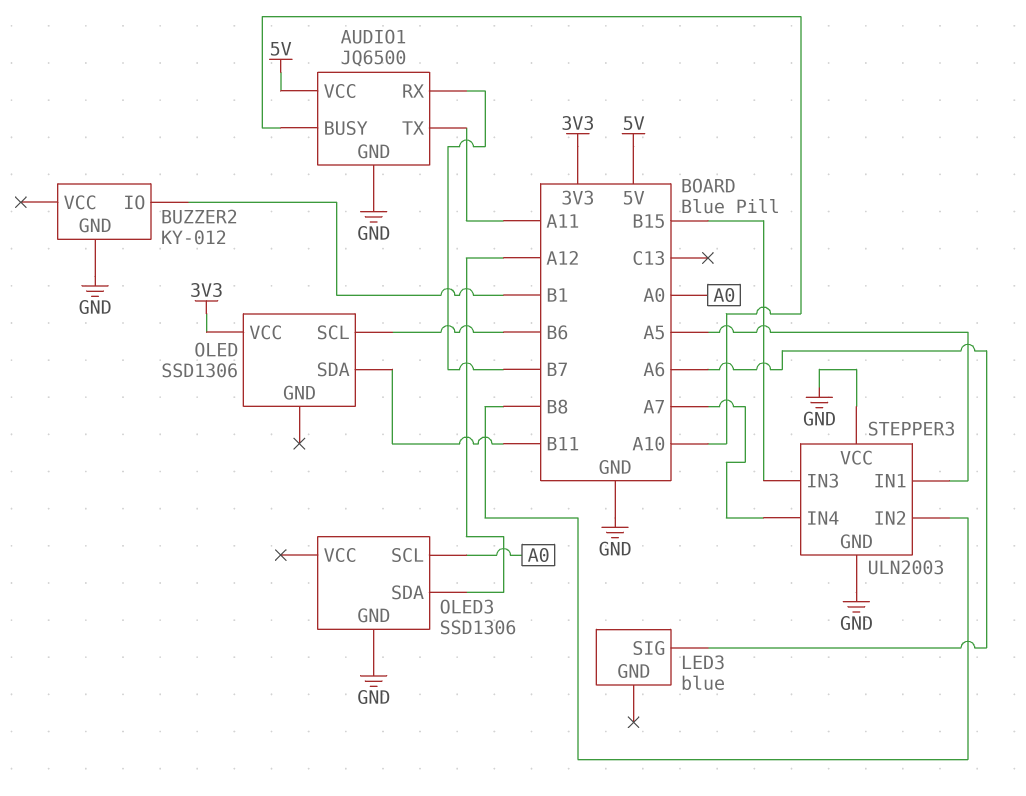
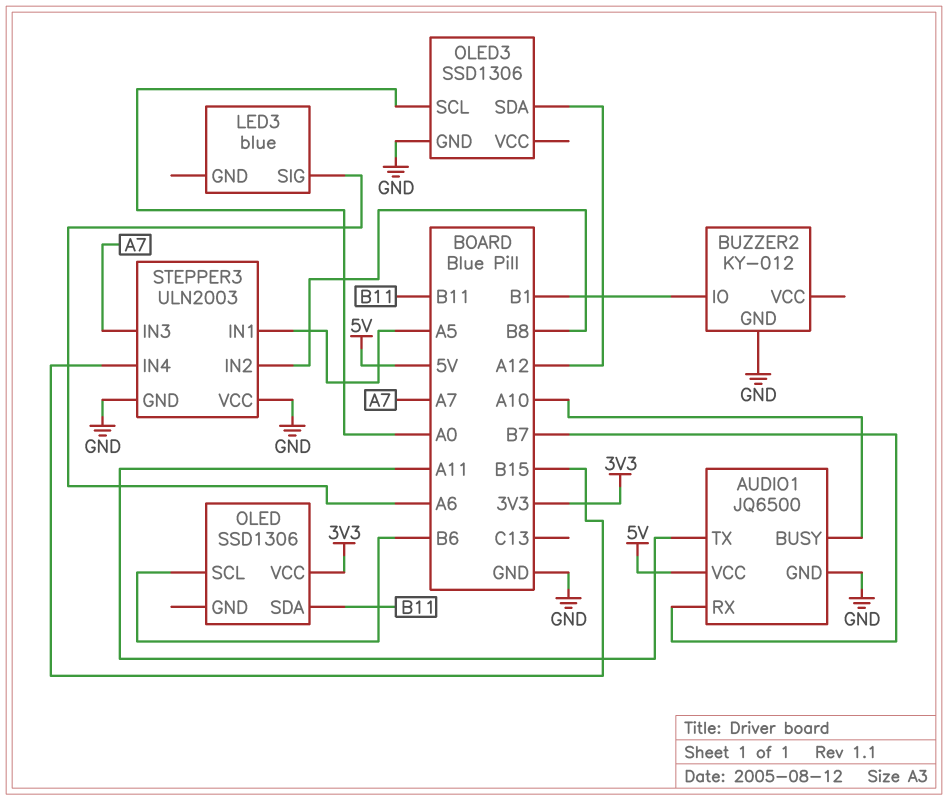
STEPPER3 pin IN3: B15 -> A7
STEPPER3 pin IN4: A7 -> B15

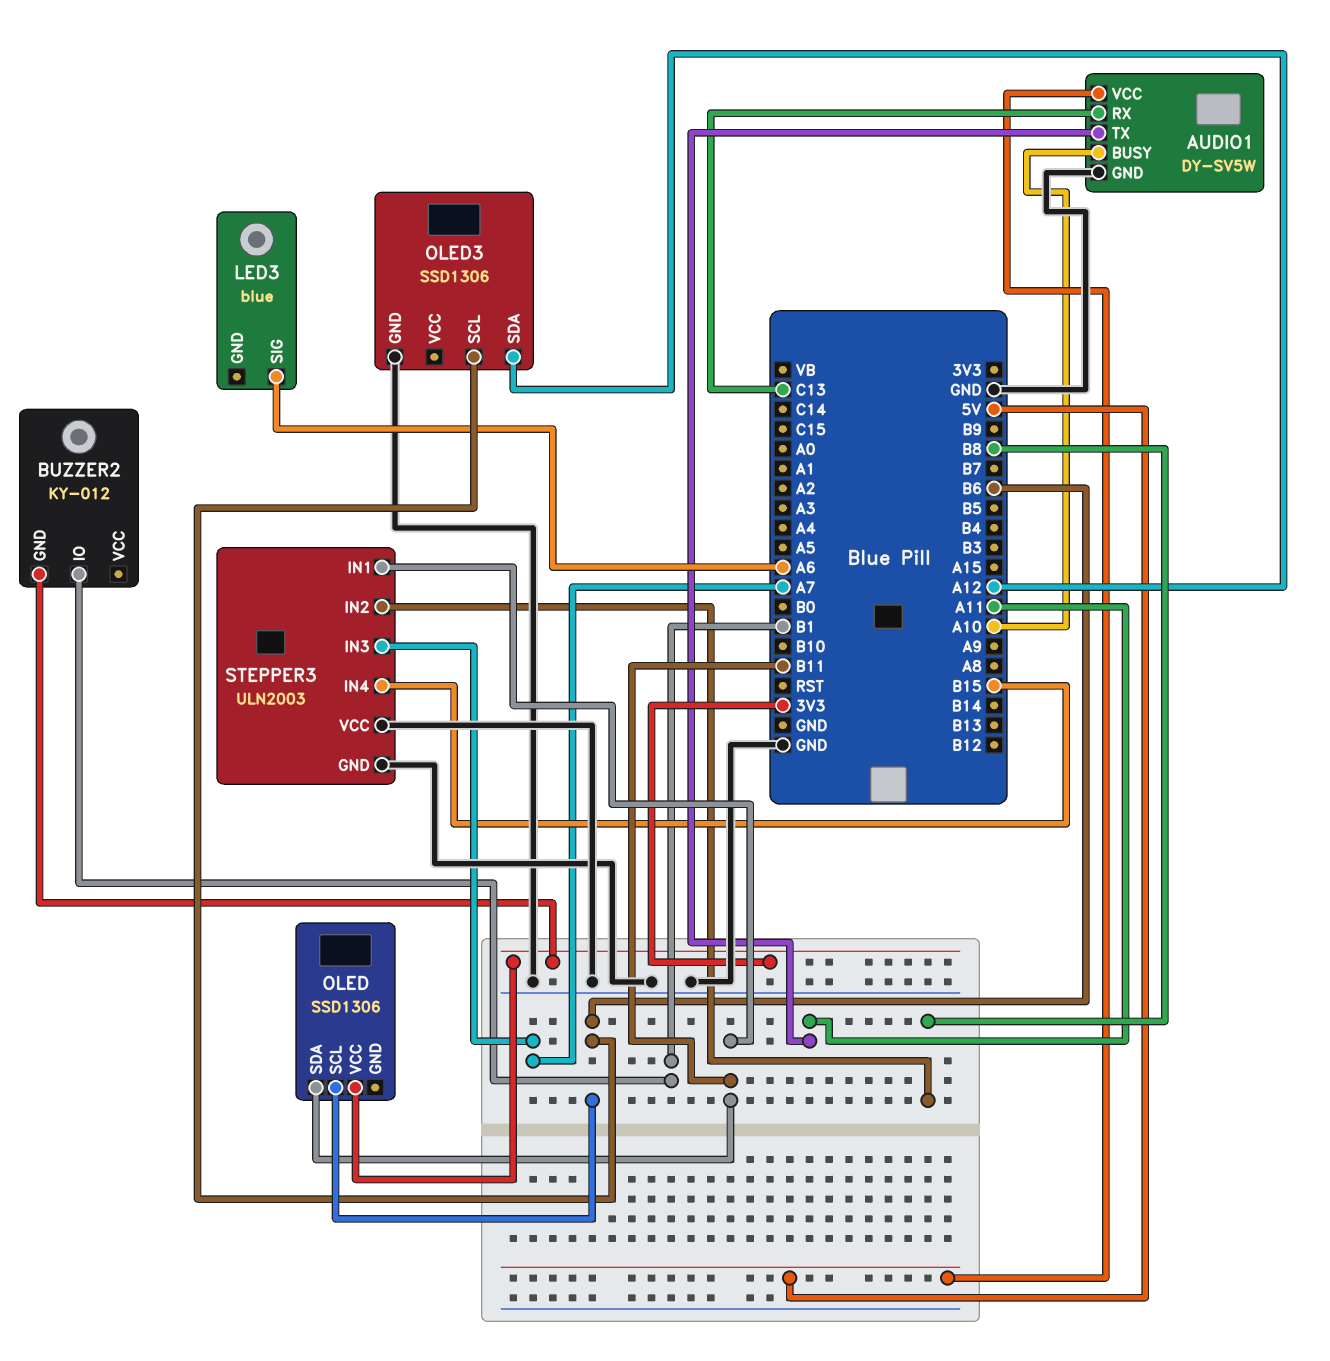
AUDIO1: JQ6500 -> DY-SV5W
AUDIO1 pin RX: B7 -> C13
BUZZER2 pin GND: GND -> 3V3
OLED3 pin SCL: A0 -> B6
STEPPER3 pin IN1: A5 -> B11

